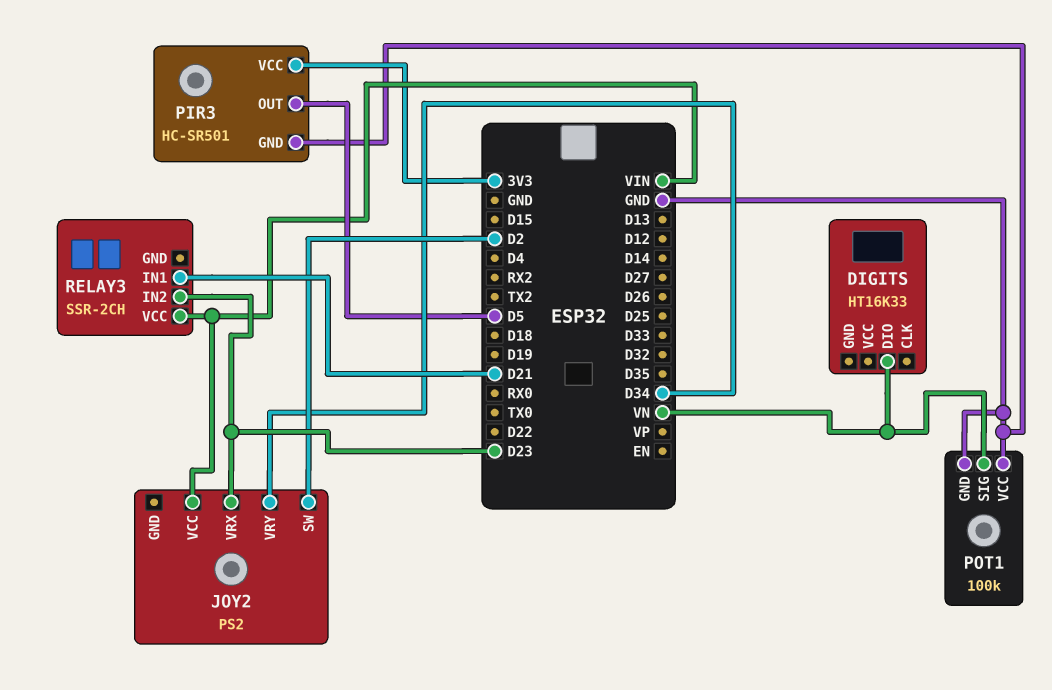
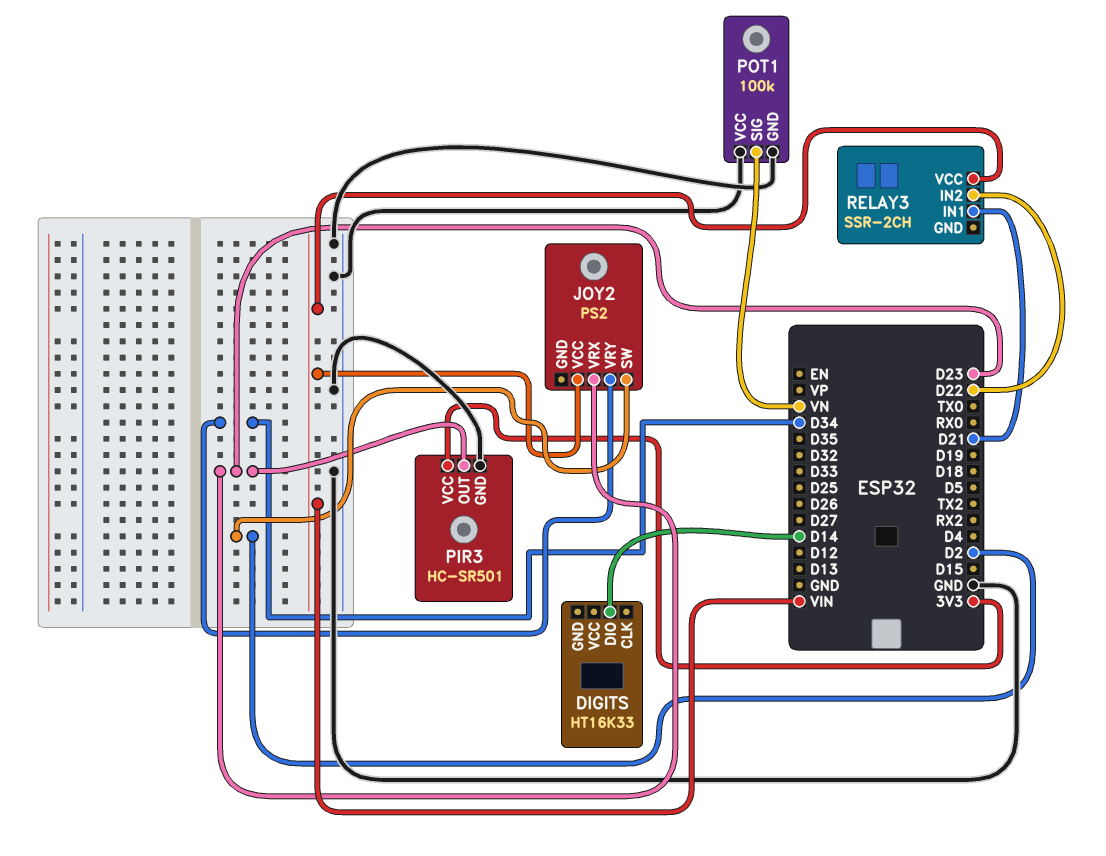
DIGITS pin DIO: VN -> D14
PIR3 pin OUT: D5 -> D23
RELAY3 pin IN2: D23 -> D22

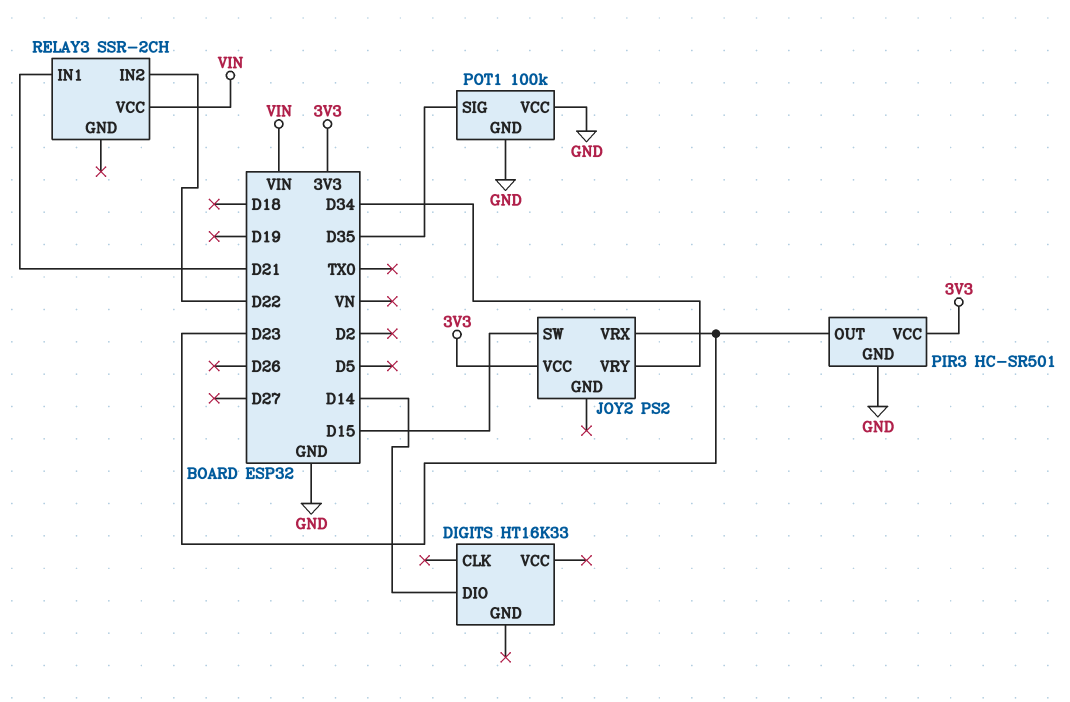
JOY2 pin SW: D2 -> D15
JOY2 pin VCC: VIN -> 3V3
POT1 pin SIG: VN -> D35

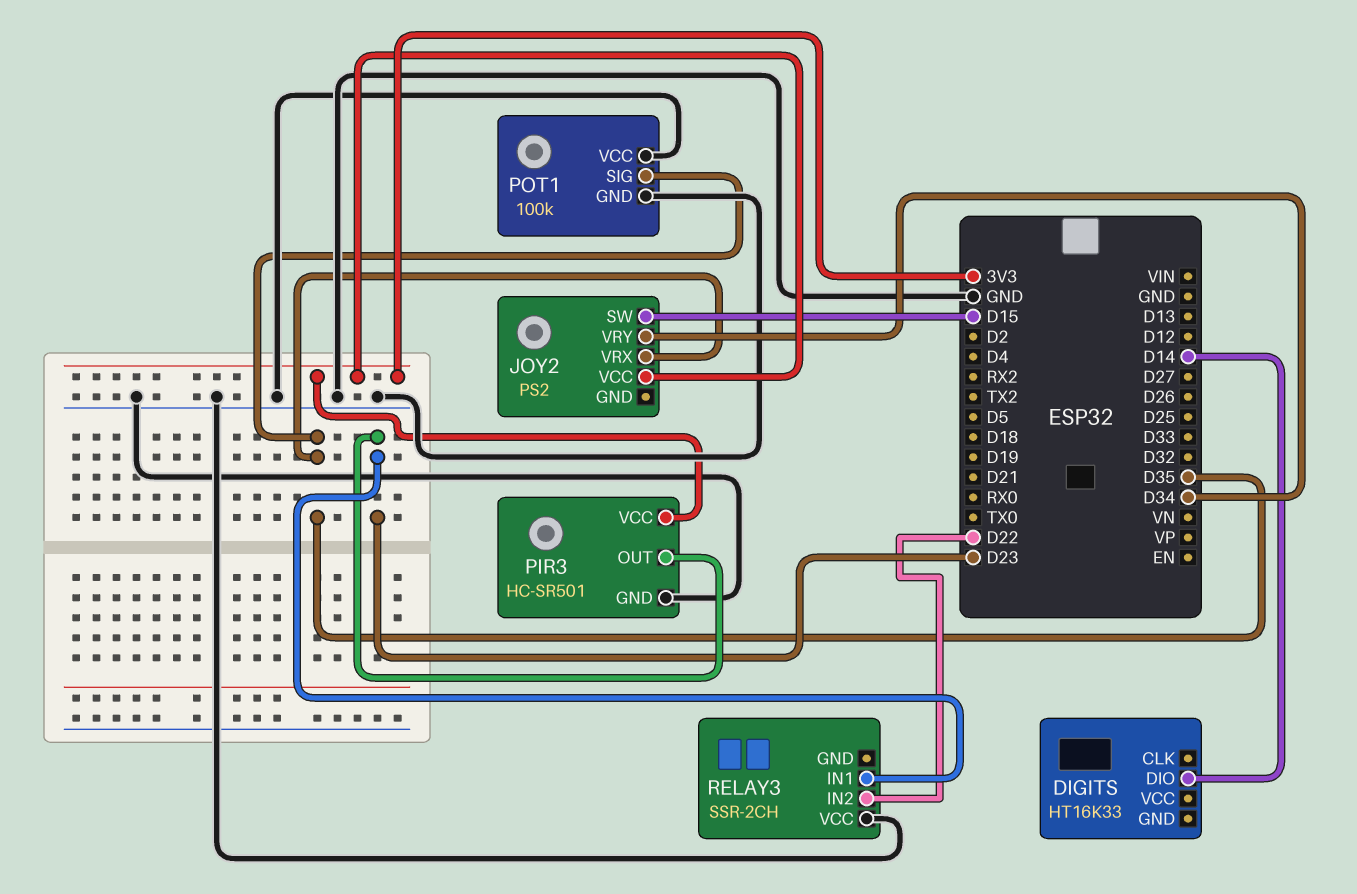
JOY2 pin VRX: D23 -> D35
RELAY3 pin IN1: D21 -> D23
RELAY3 pin VCC: VIN -> GND

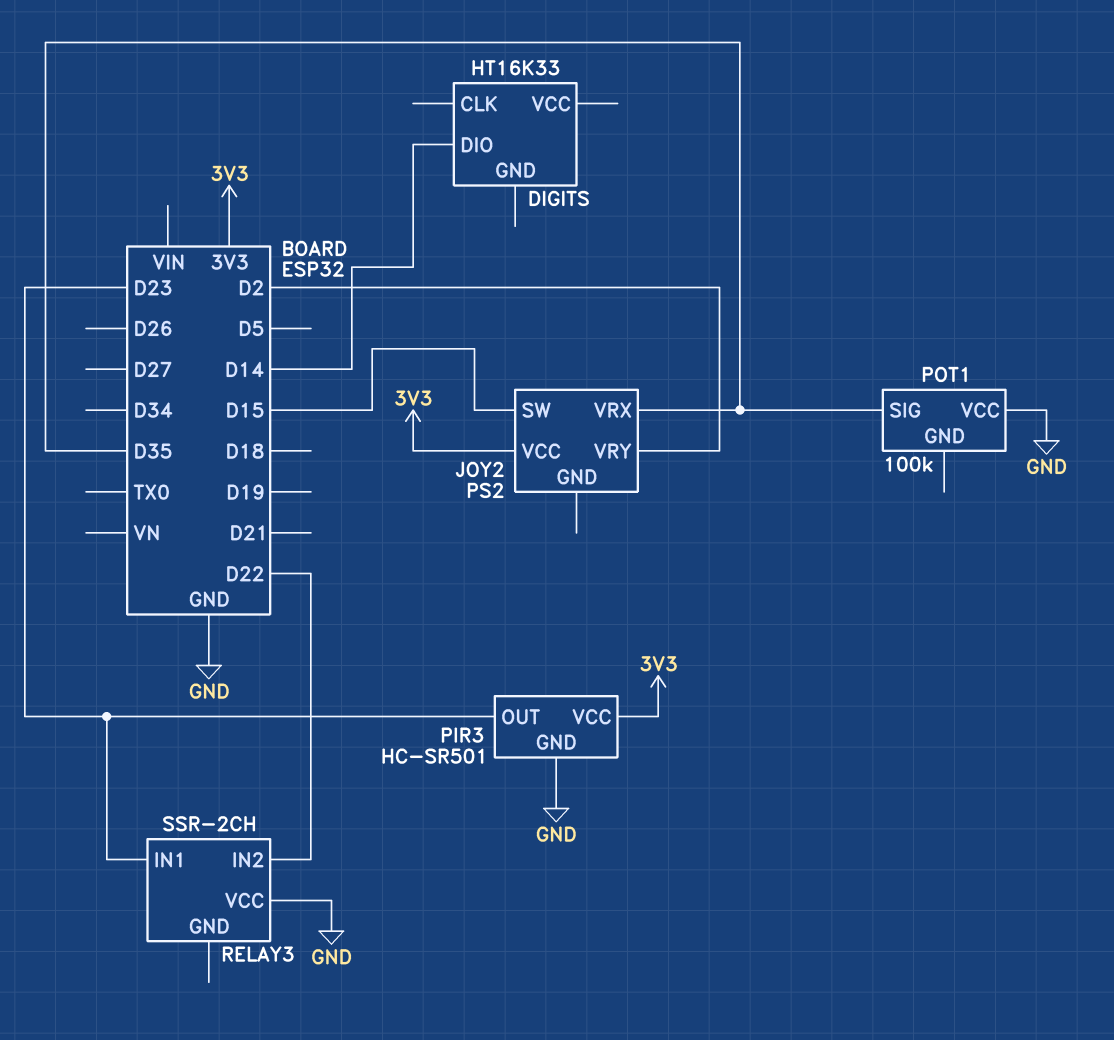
JOY2 pin VRY: D34 -> D2
POT1 pin GND: GND -> none

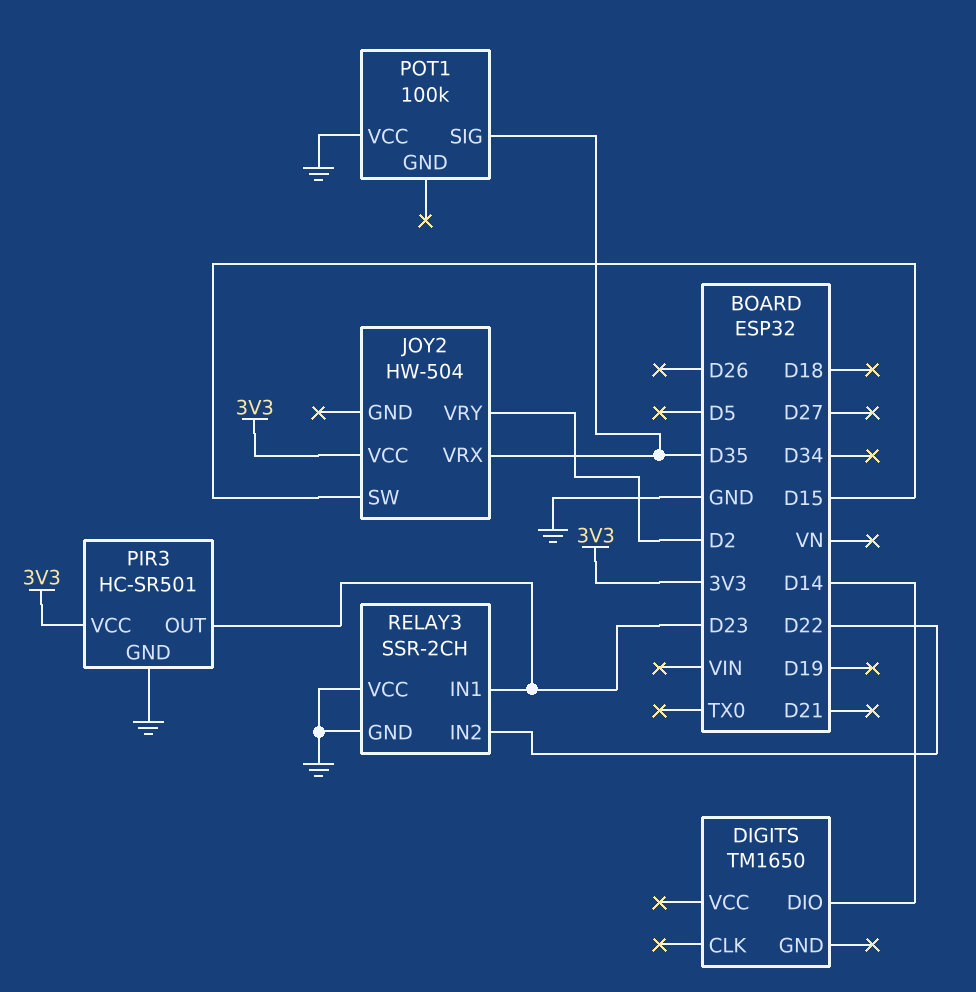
DIGITS: HT16K33 -> TM1650
JOY2: PS2 -> HW-504
RELAY3 pin GND: none -> GND

